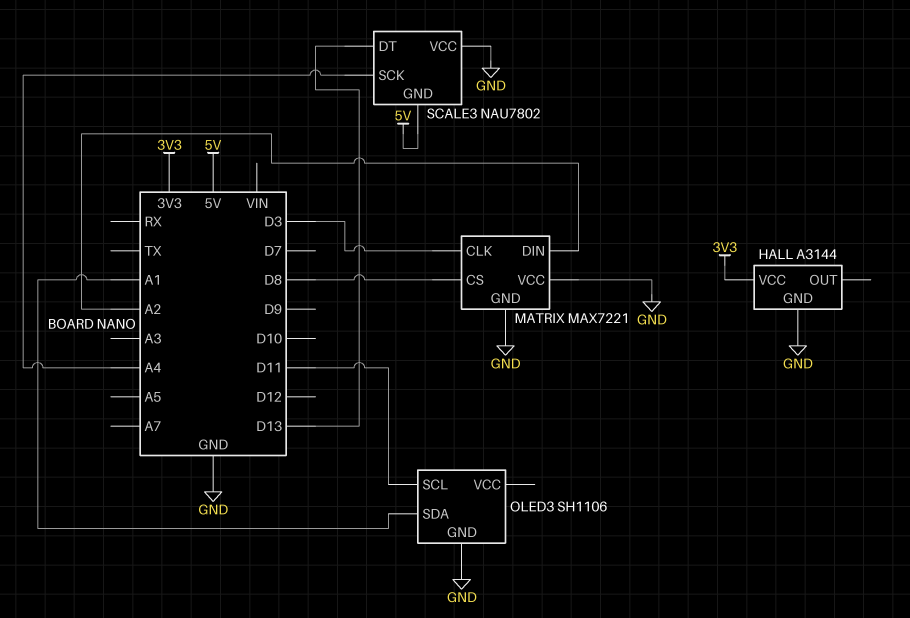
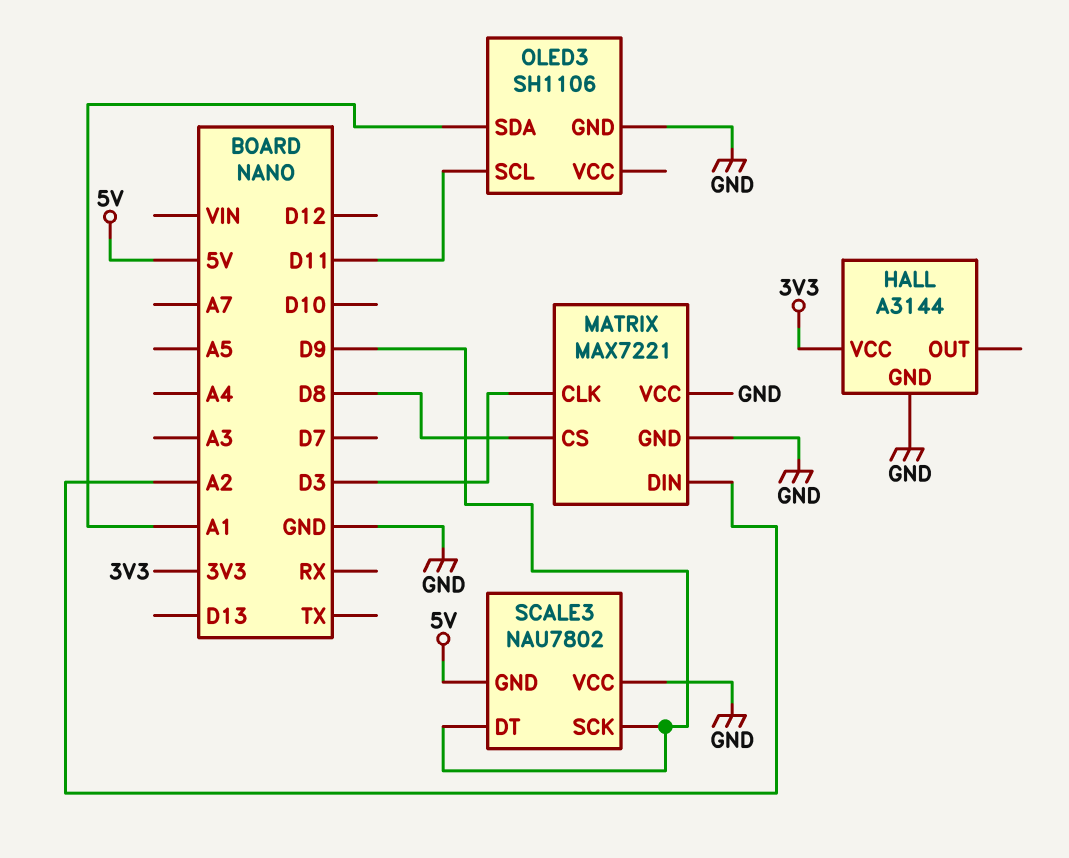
SCALE3 pin DT: D13 -> D9
SCALE3 pin SCK: A4 -> D9

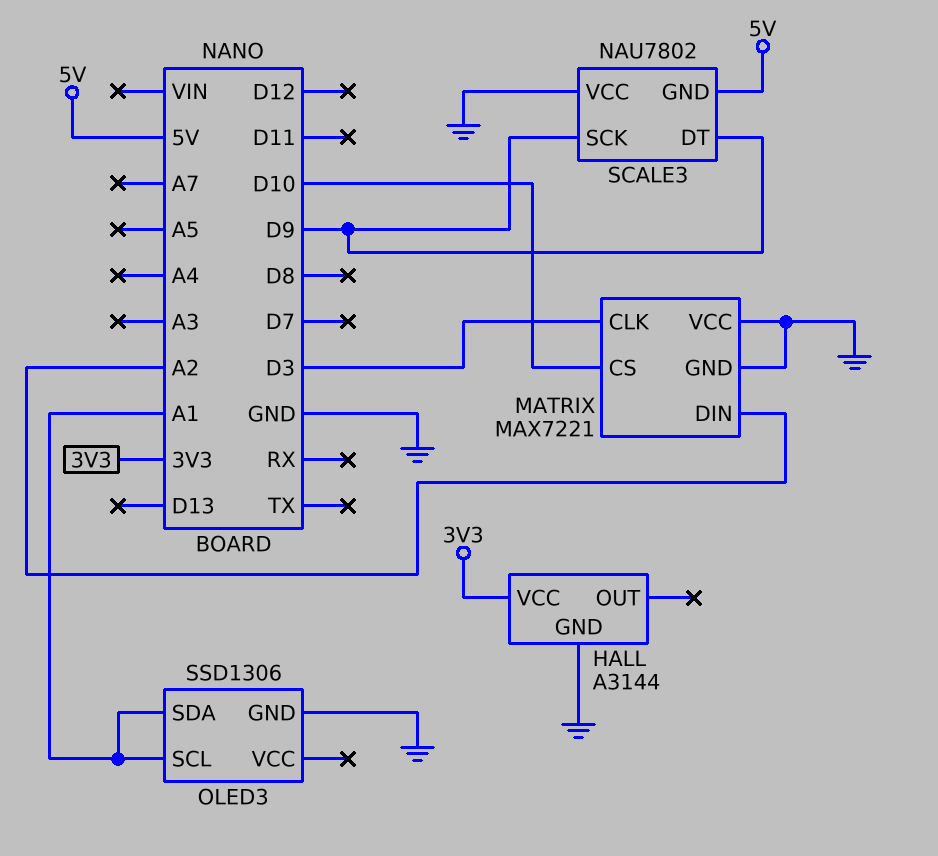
MATRIX pin CS: D8 -> D10
OLED3: SH1106 -> SSD1306
OLED3 pin SCL: D11 -> A1

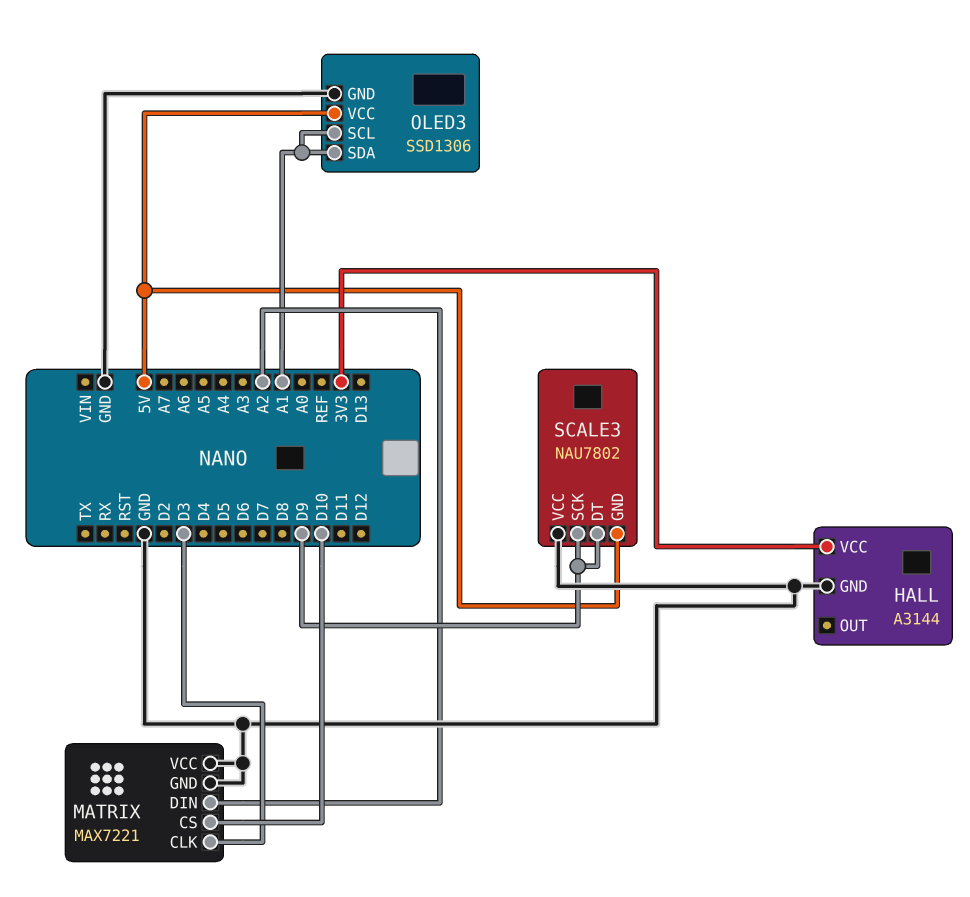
OLED3 pin VCC: none -> 5V

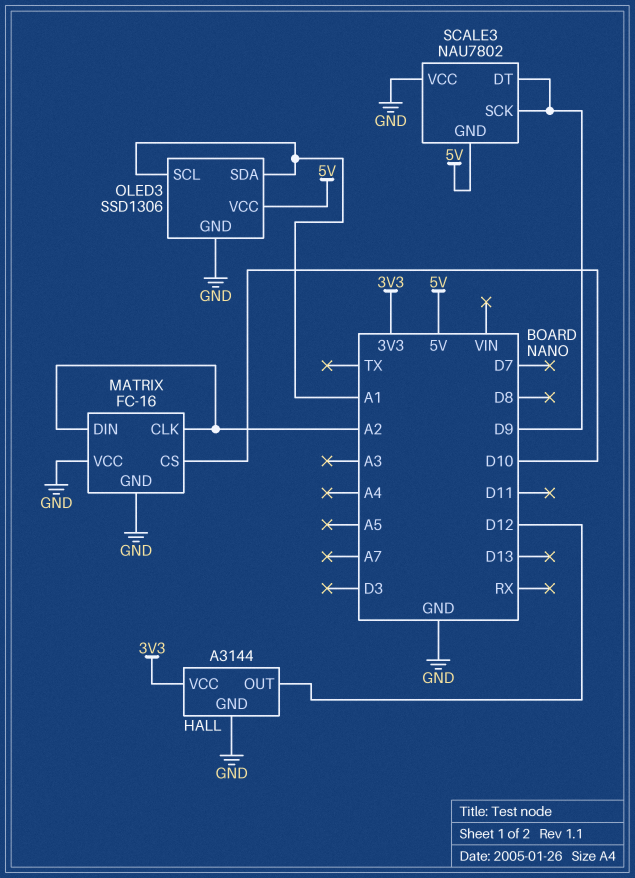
HALL pin OUT: none -> D12
MATRIX: MAX7221 -> FC-16
MATRIX pin CLK: D3 -> A2

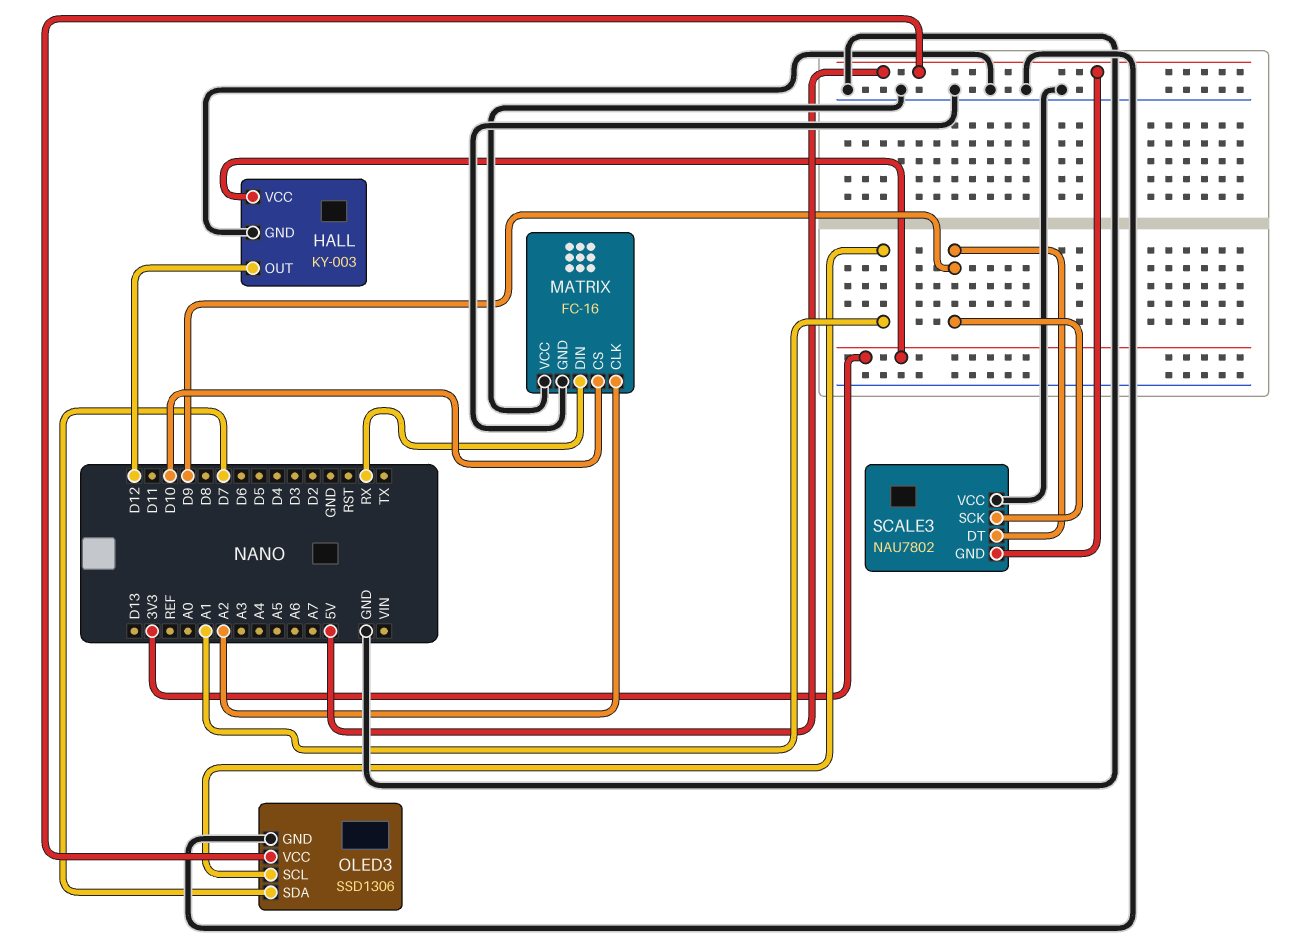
HALL: A3144 -> KY-003
MATRIX pin DIN: A2 -> RX
OLED3 pin SDA: A1 -> D7

